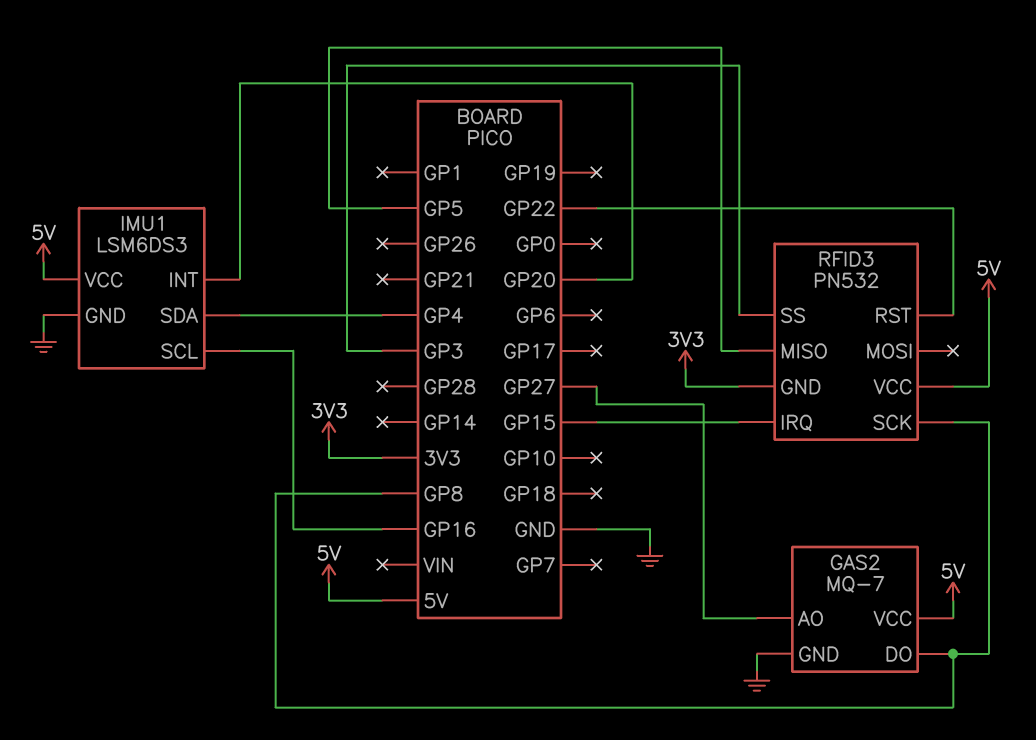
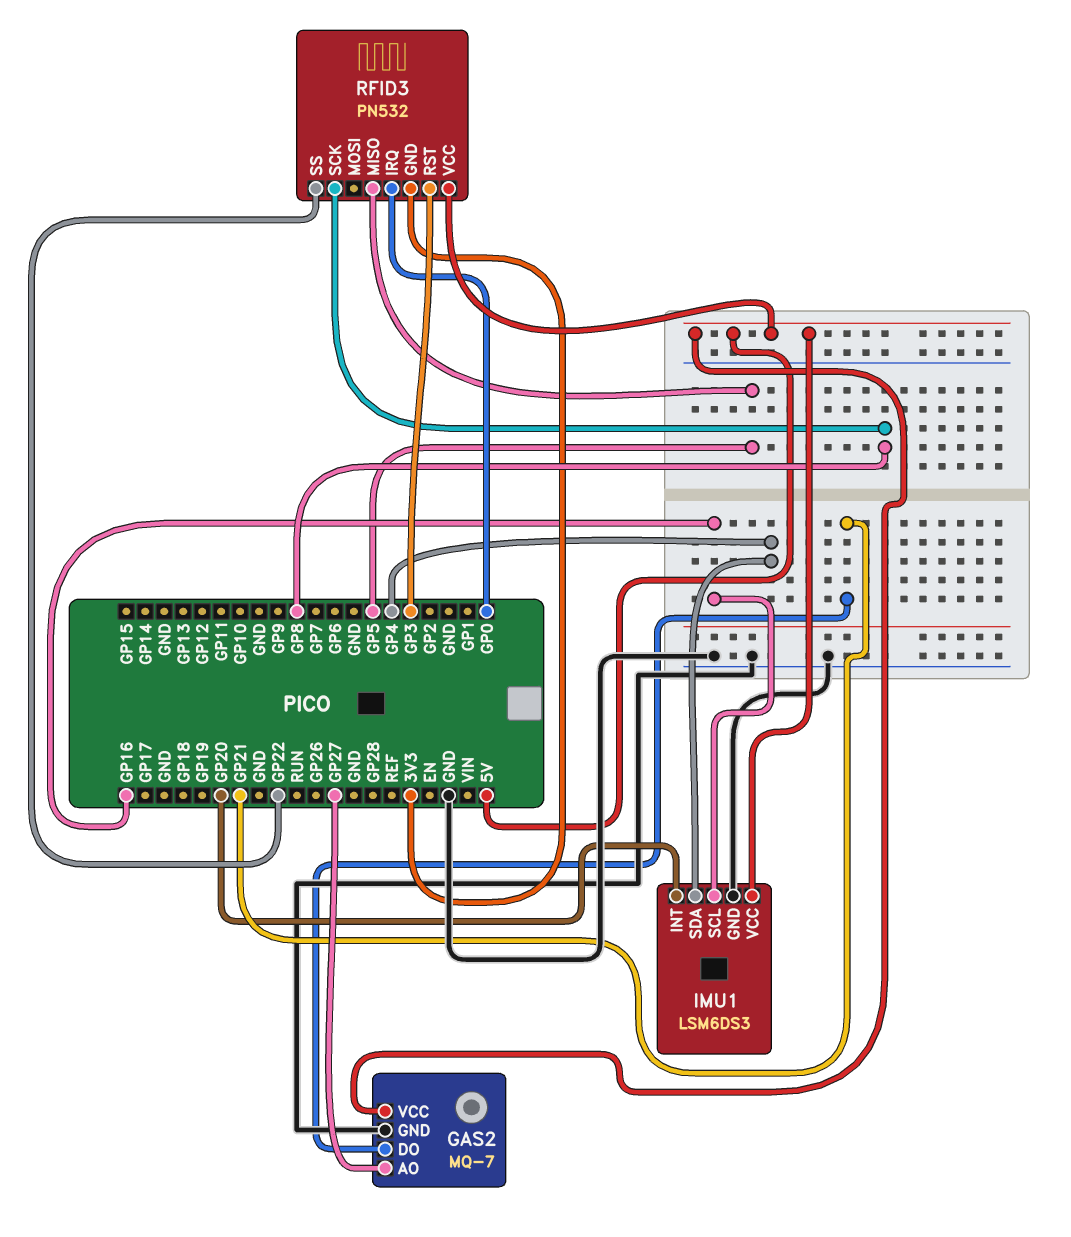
GAS2 pin DO: GP8 -> GP21
RFID3 pin IRQ: GP15 -> GP0
RFID3 pin RST: GP22 -> GP3
RFID3 pin SS: GP3 -> GP22

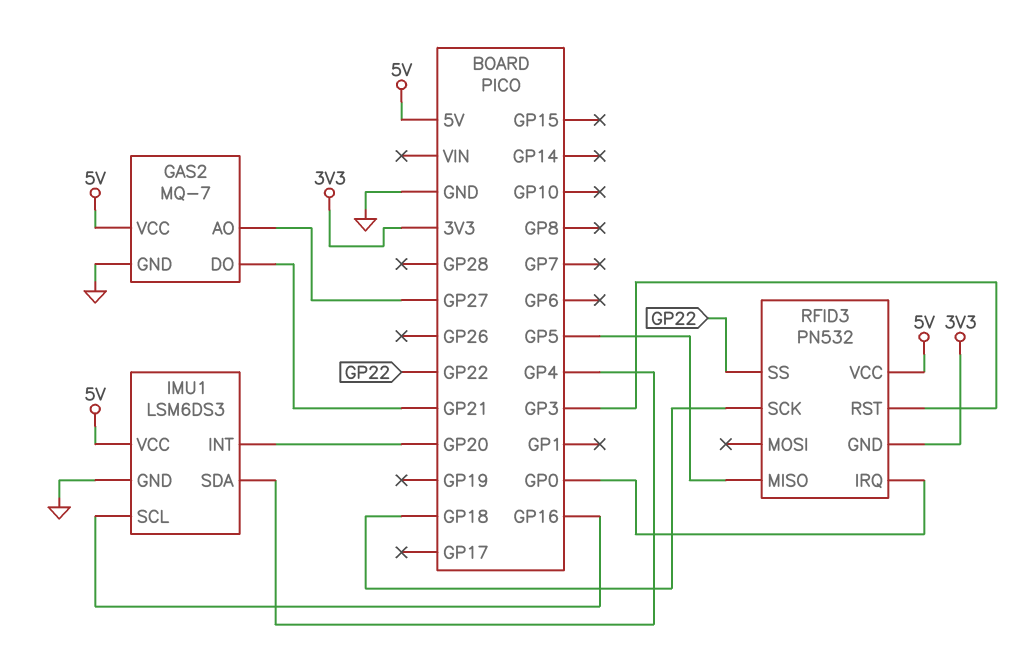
RFID3 pin SCK: GP8 -> GP18

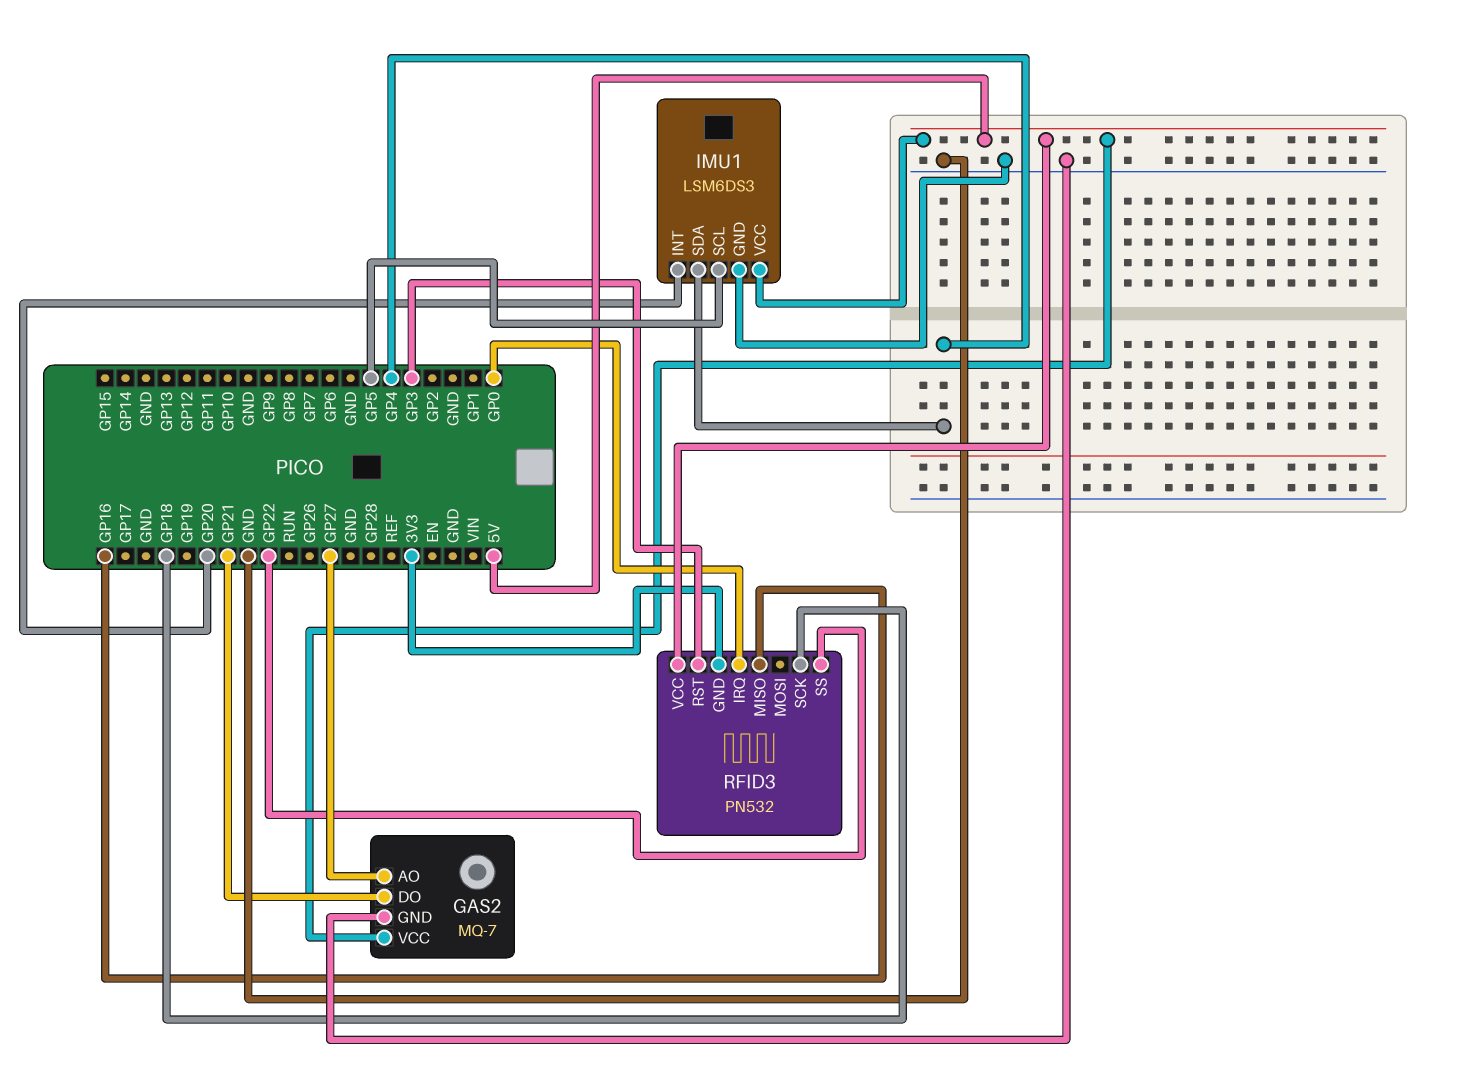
IMU1 pin SCL: GP16 -> GP5
RFID3 pin MISO: GP5 -> GP16

